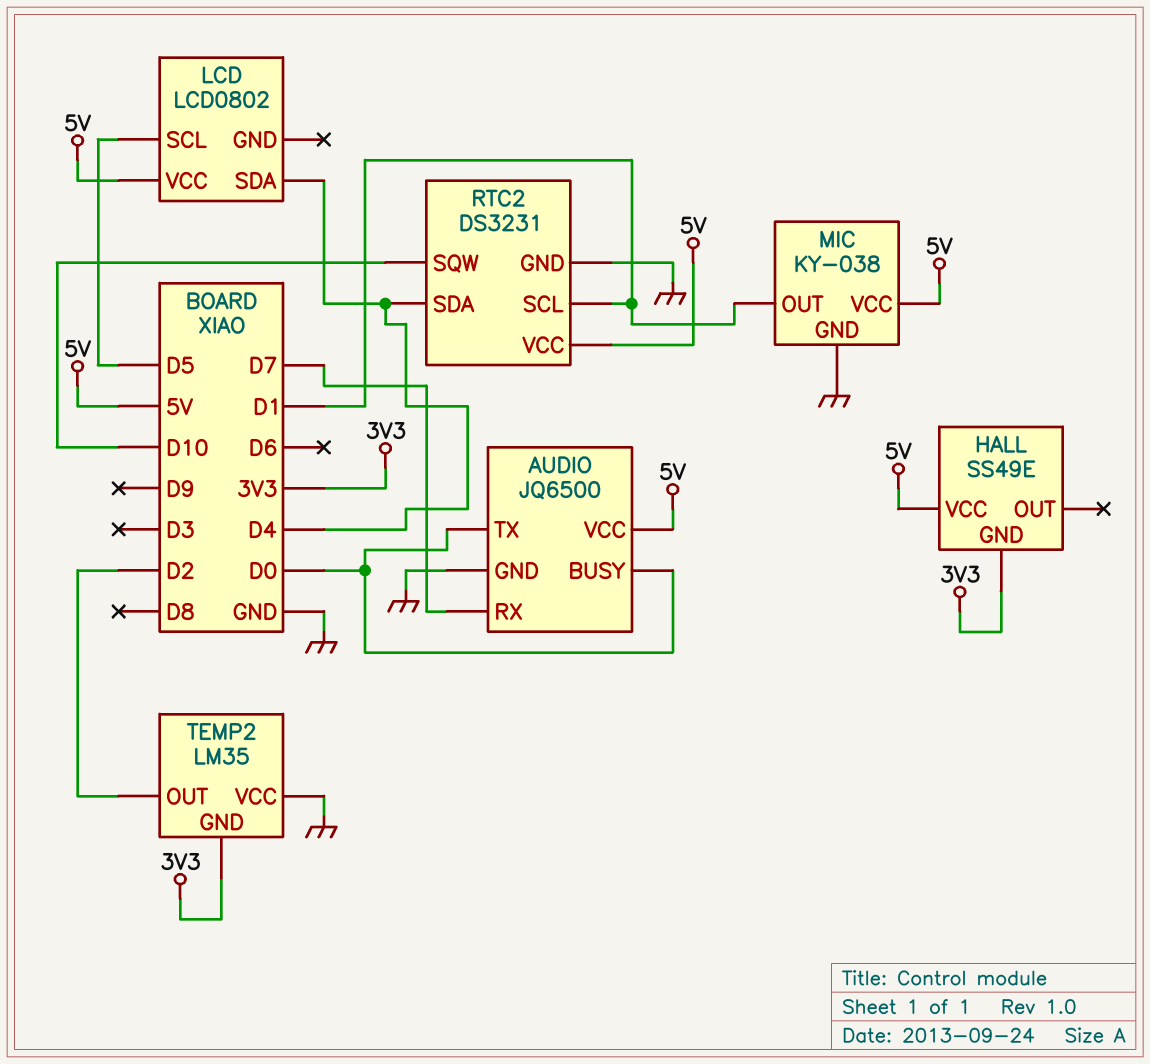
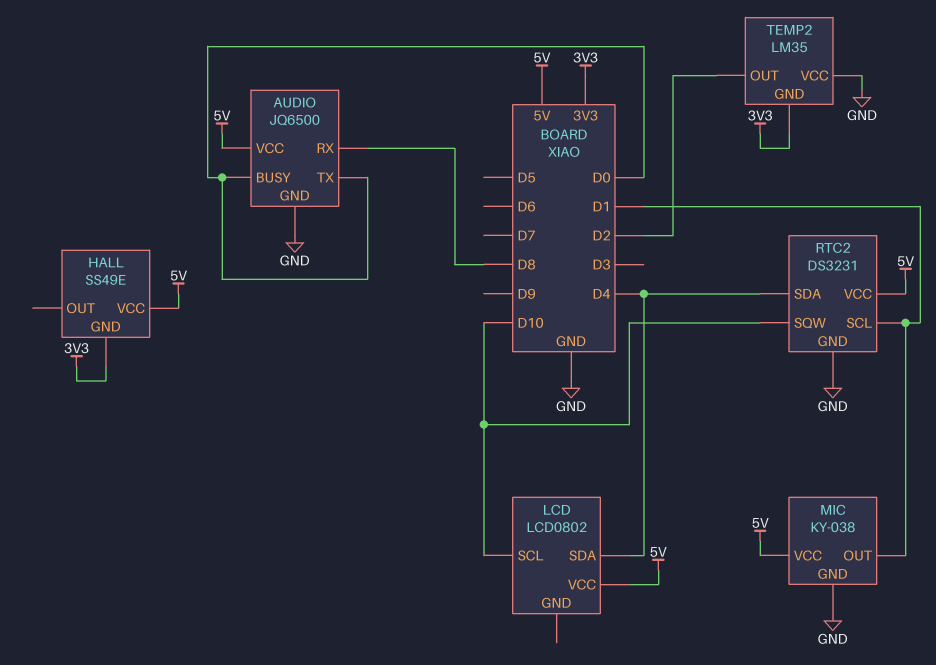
AUDIO pin RX: D7 -> D8
LCD pin SCL: D5 -> D10

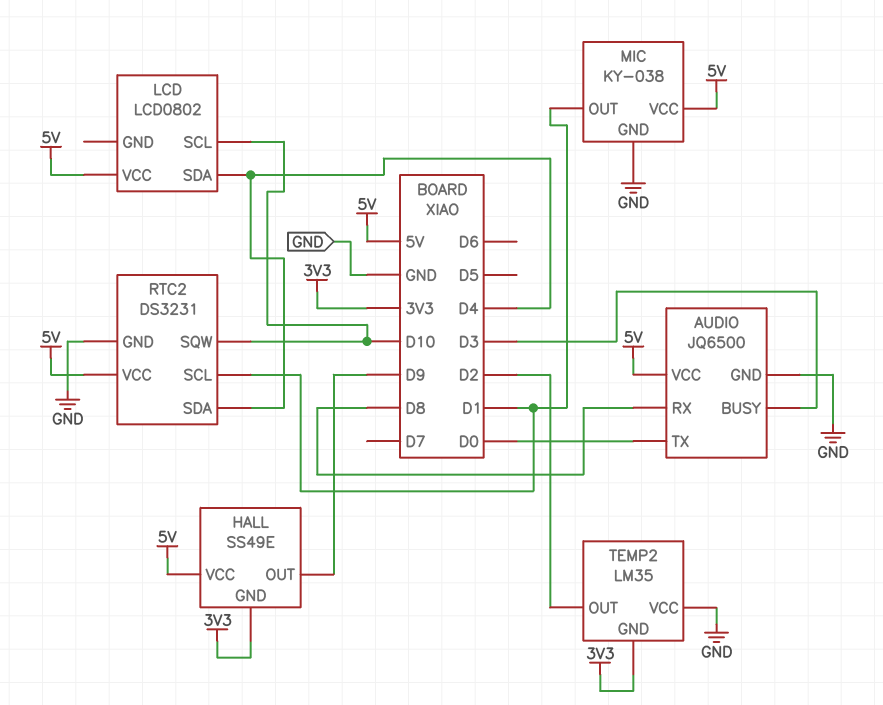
AUDIO pin BUSY: D0 -> D3
HALL pin OUT: none -> D9

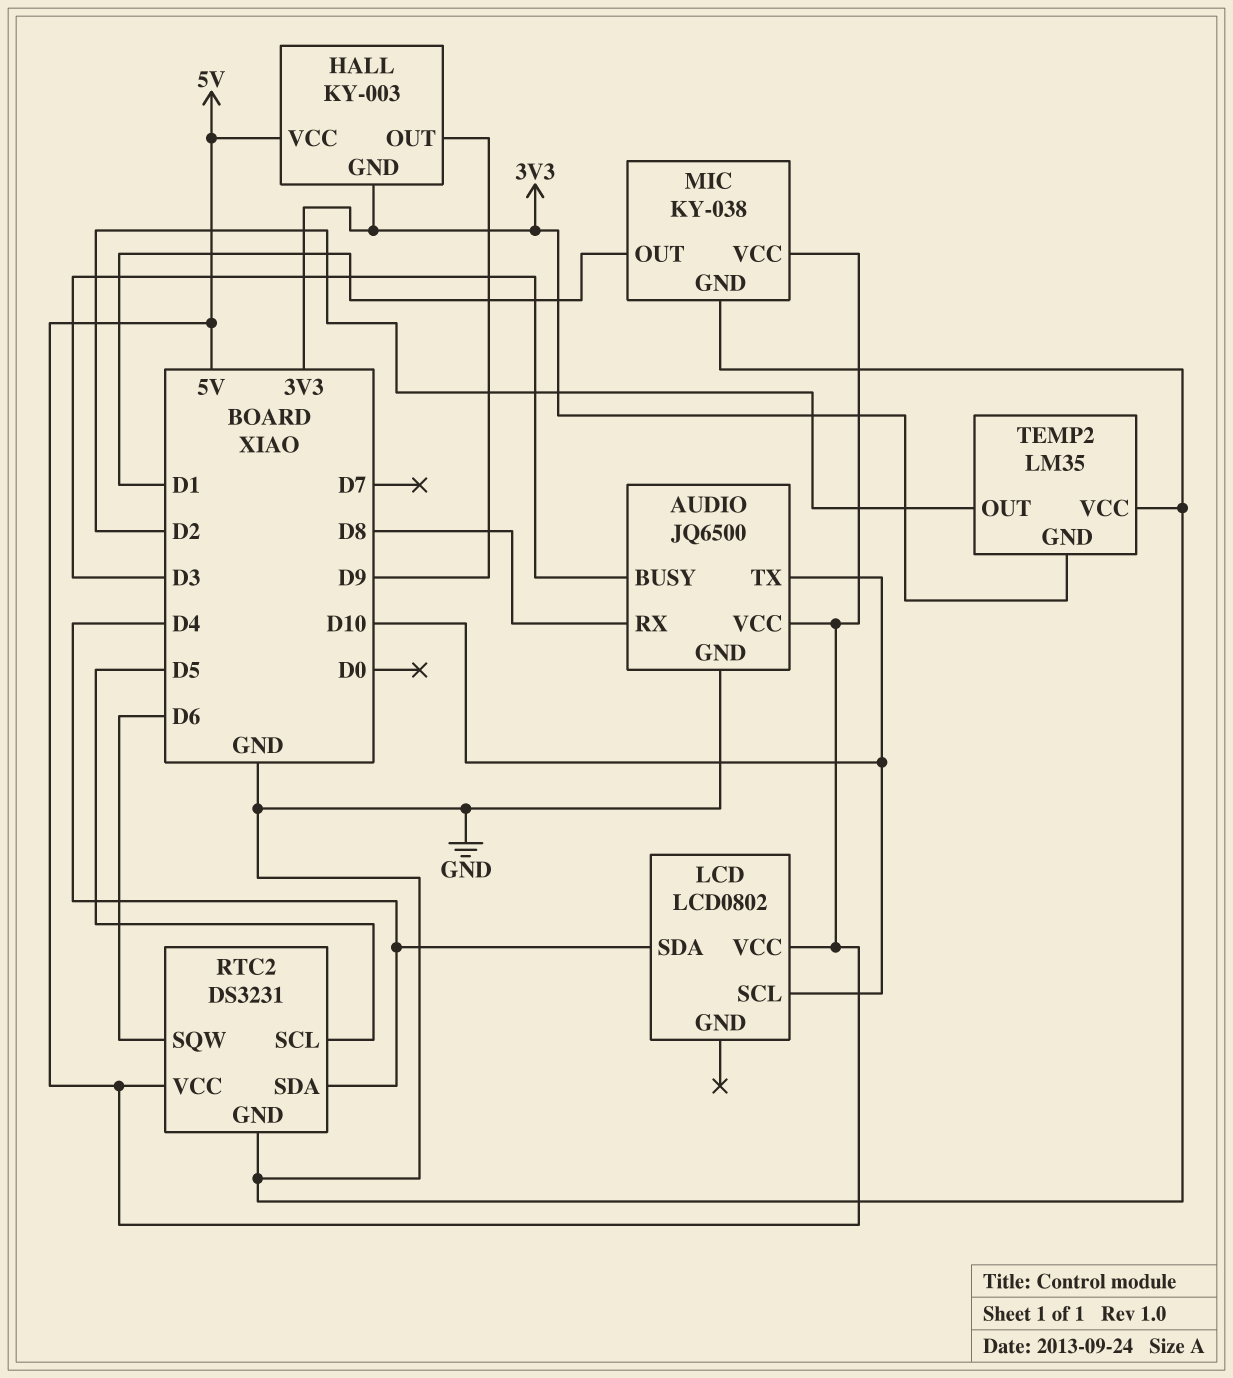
AUDIO pin TX: D0 -> D10
HALL: SS49E -> KY-003
RTC2 pin SCL: D1 -> D5
RTC2 pin SQW: D10 -> D6

